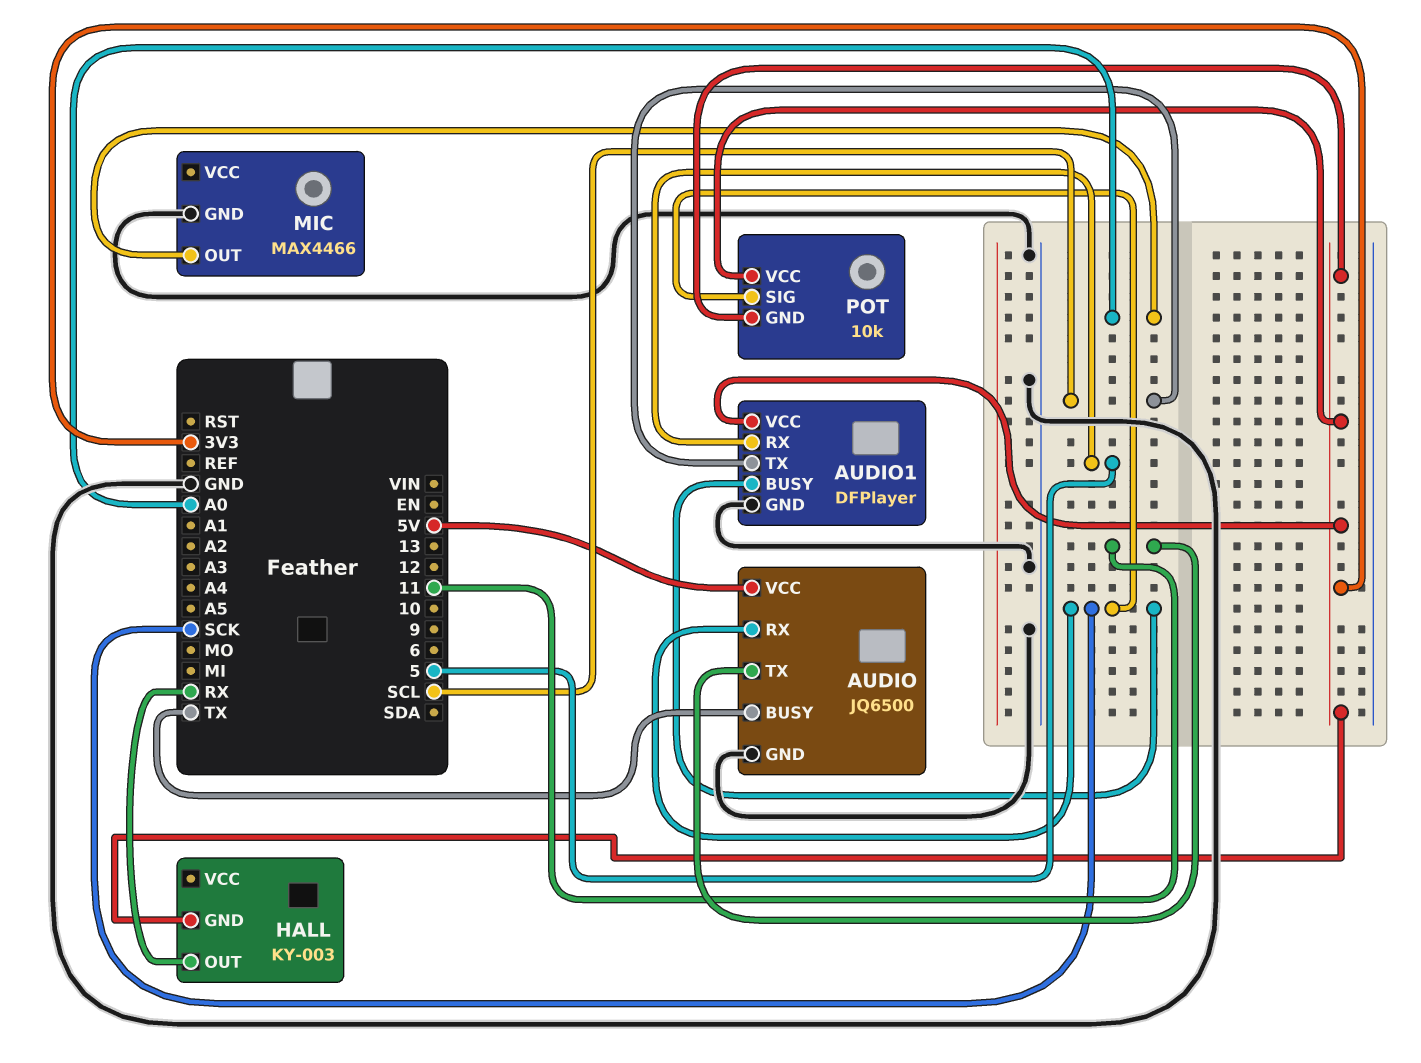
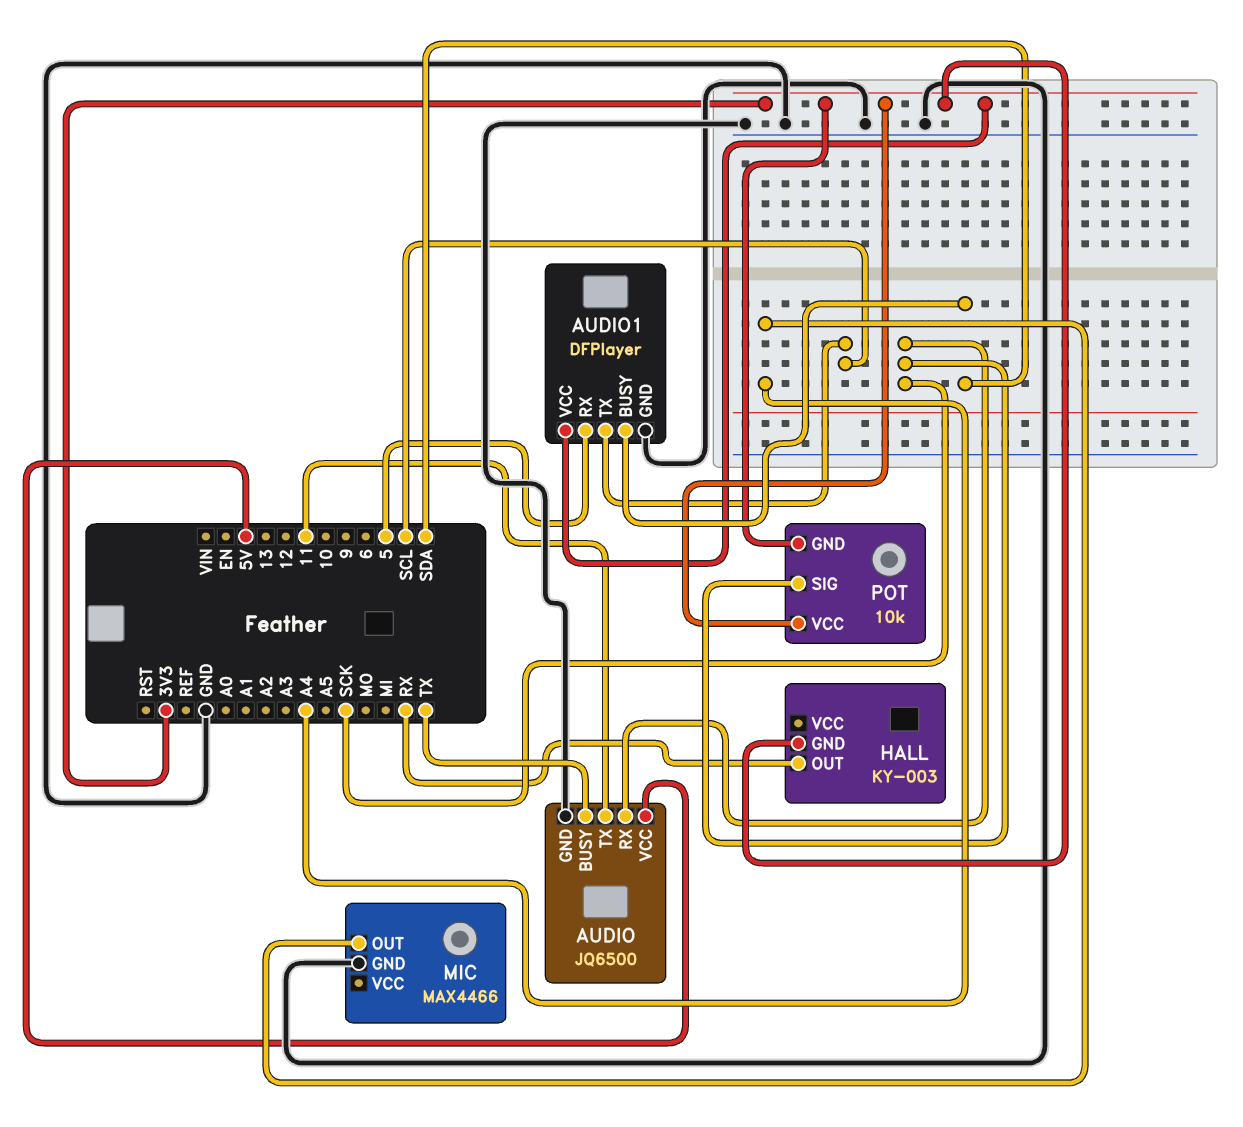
AUDIO1 pin BUSY: SCK -> SDA
MIC pin OUT: A0 -> A4

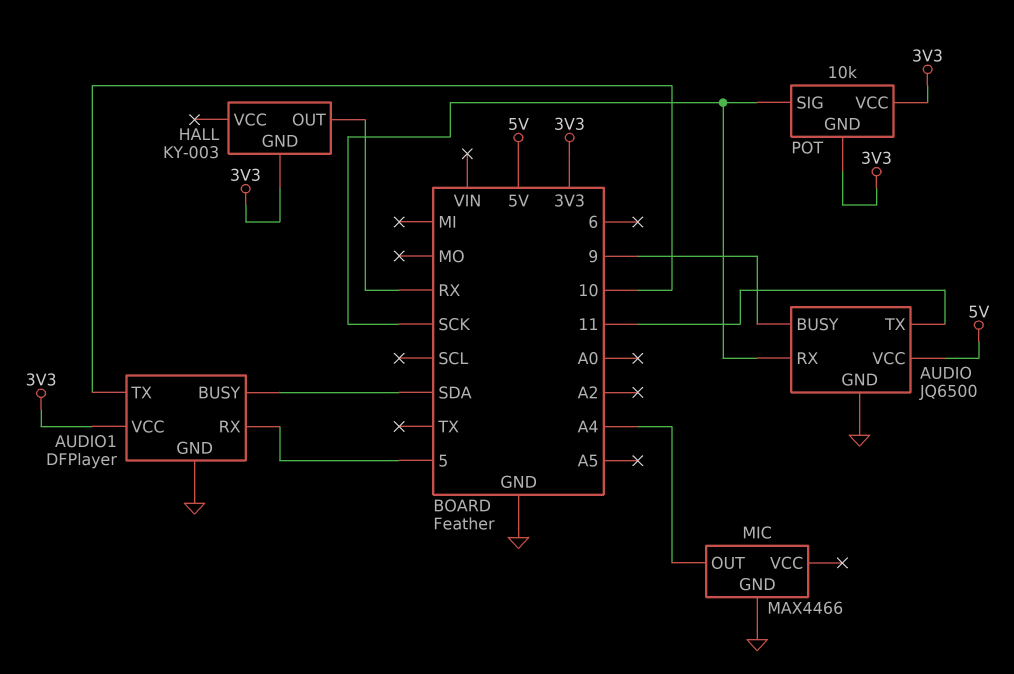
AUDIO pin BUSY: TX -> 9
AUDIO1 pin TX: SCL -> 10

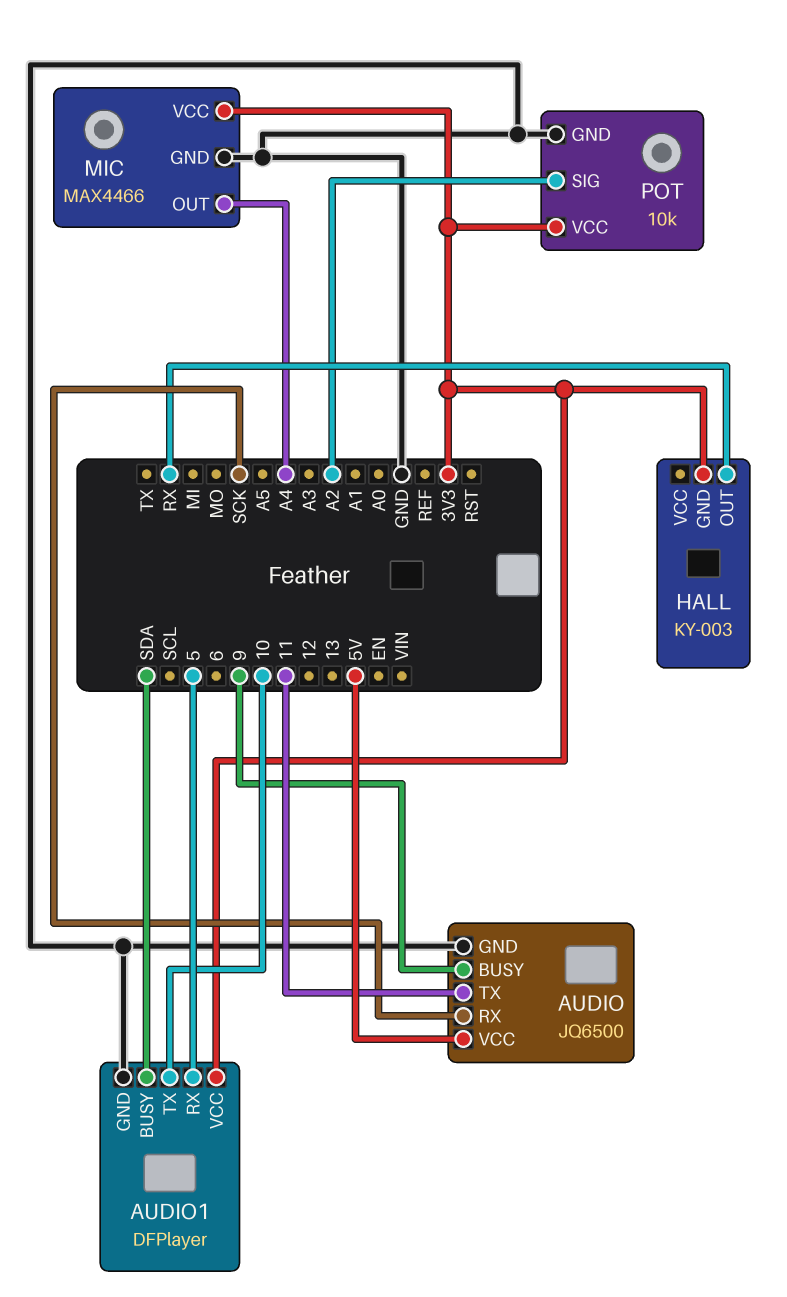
MIC pin VCC: none -> 3V3
POT pin GND: 3V3 -> GND
POT pin SIG: SCK -> A2

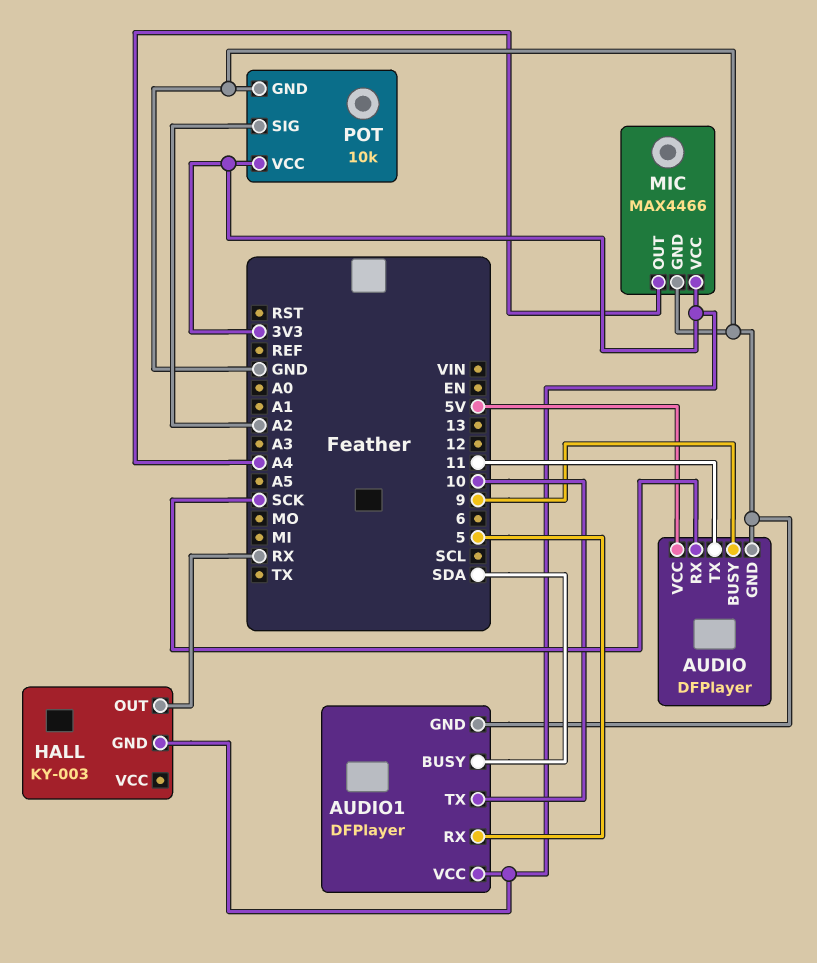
AUDIO: JQ6500 -> DFPlayer

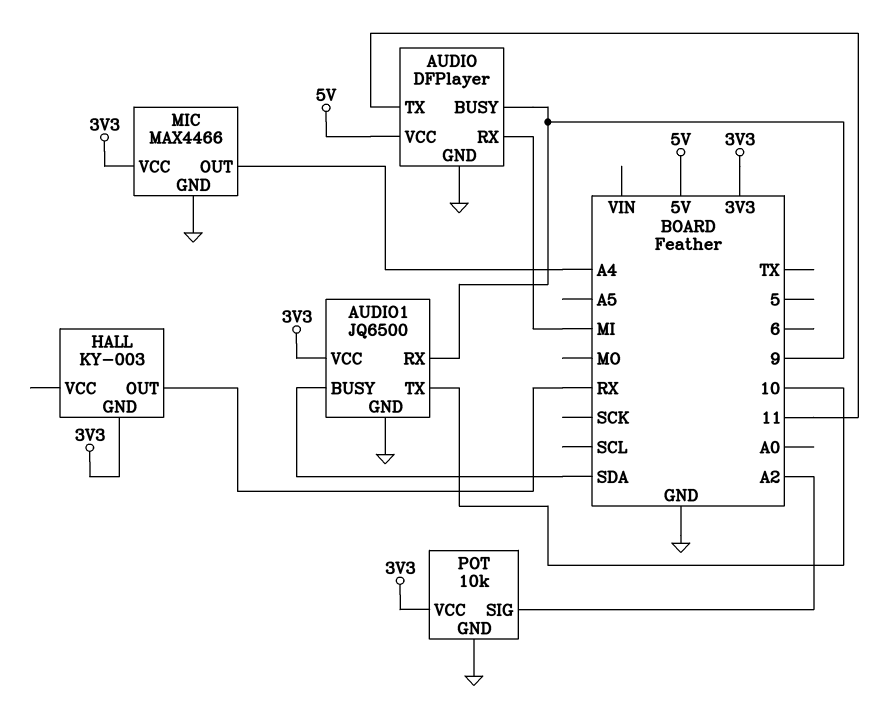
AUDIO pin RX: SCK -> MI
AUDIO1: DFPlayer -> JQ6500
AUDIO1 pin RX: 5 -> 9

